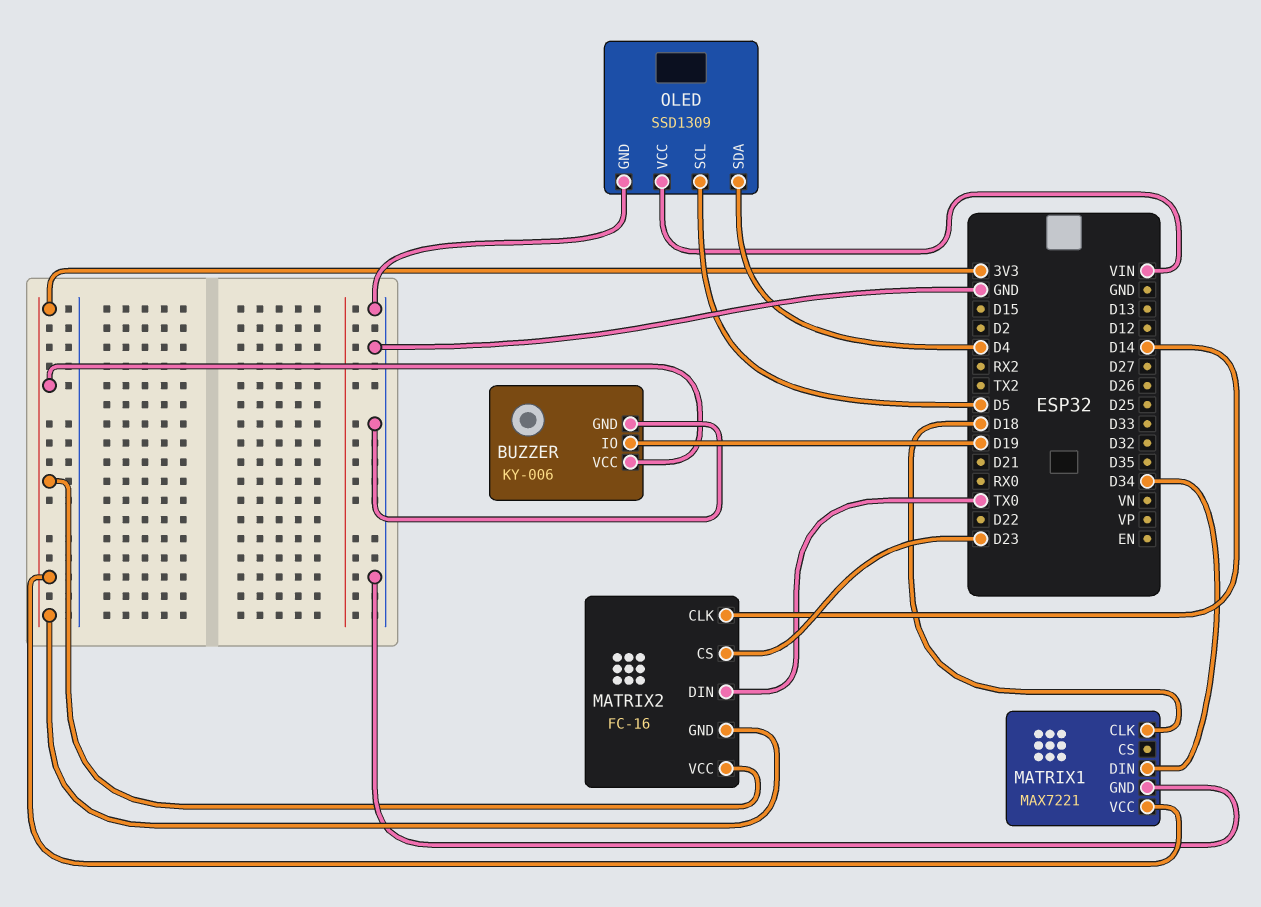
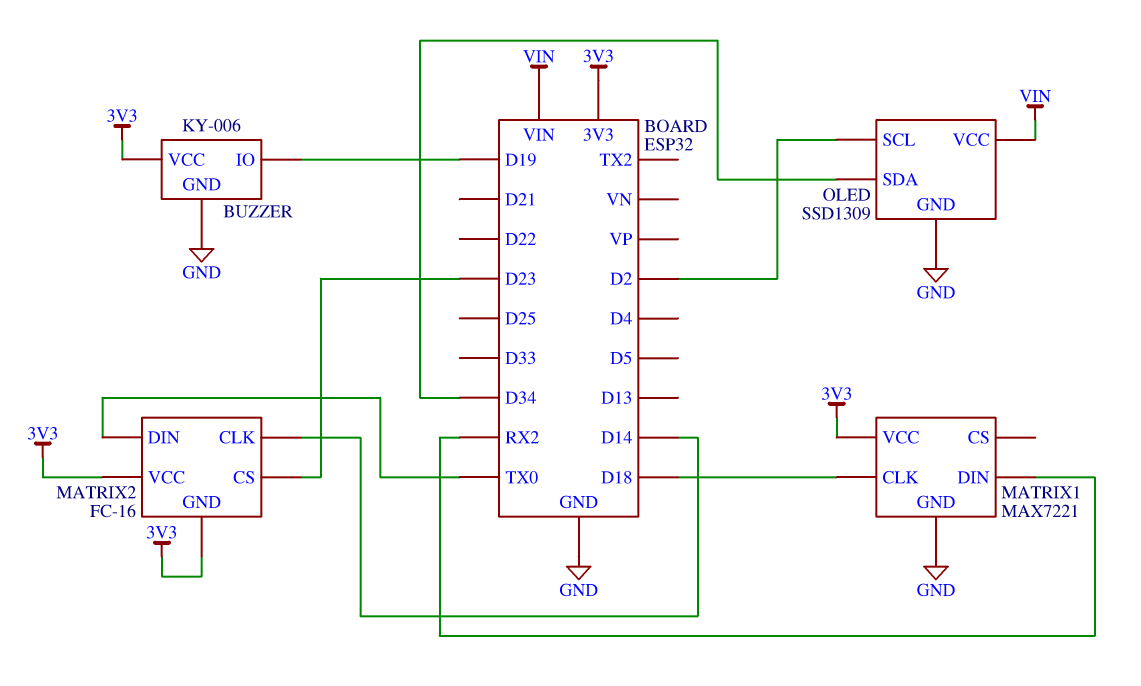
MATRIX1 pin DIN: D34 -> RX2
OLED pin SCL: D5 -> D2
OLED pin SDA: D4 -> D34

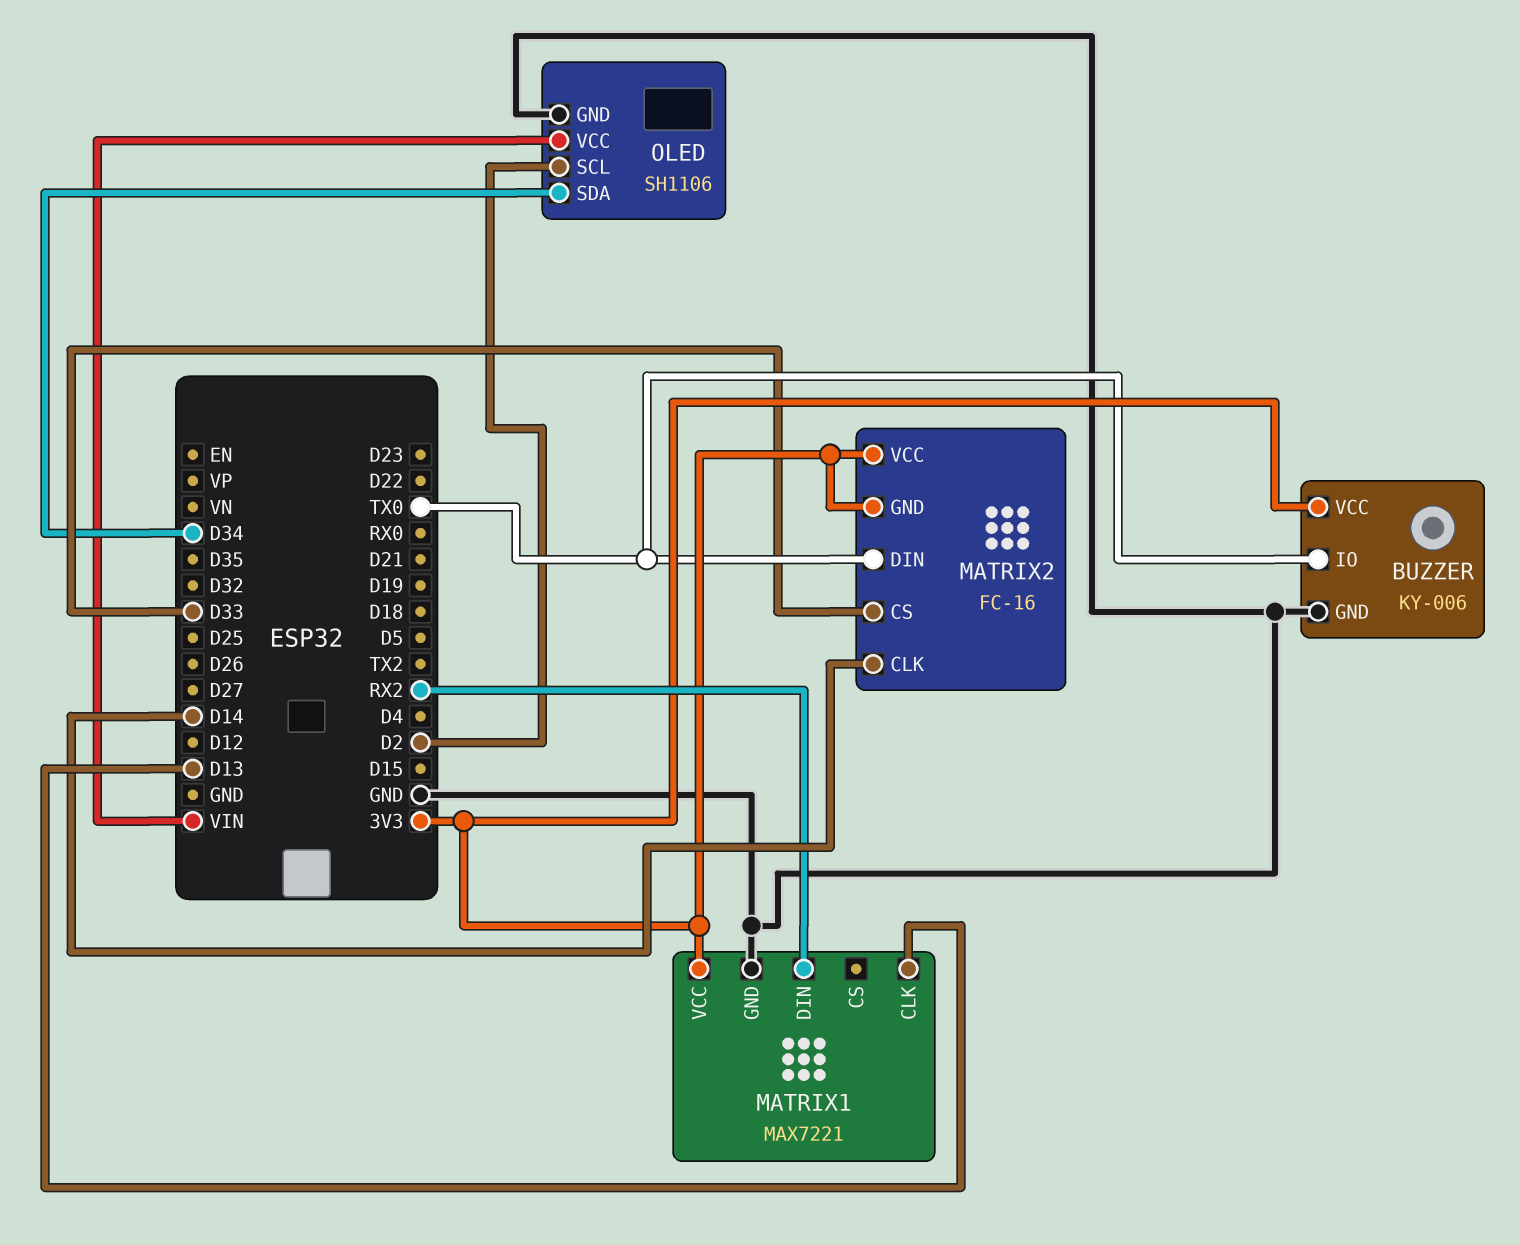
BUZZER pin IO: D19 -> TX0
MATRIX1 pin CLK: D18 -> D13
MATRIX2 pin CS: D23 -> D33
OLED: SSD1309 -> SH1106

